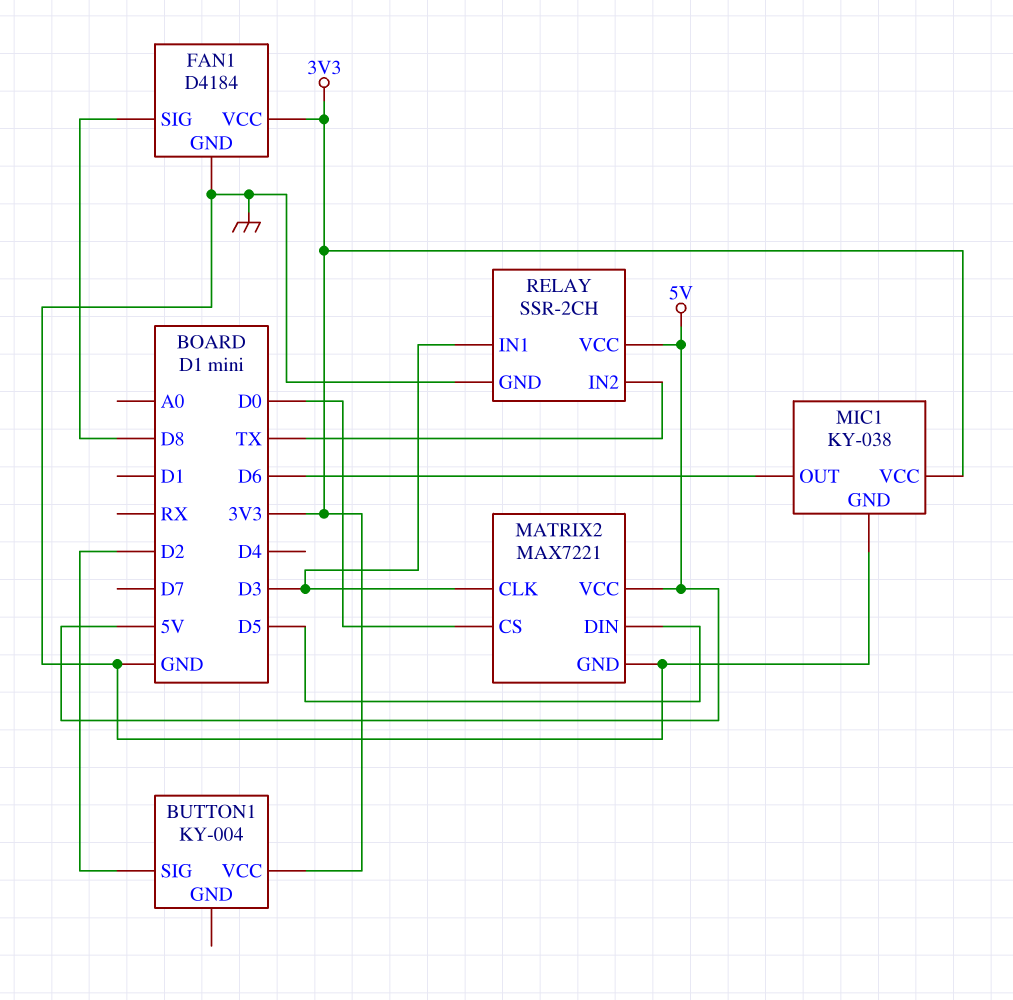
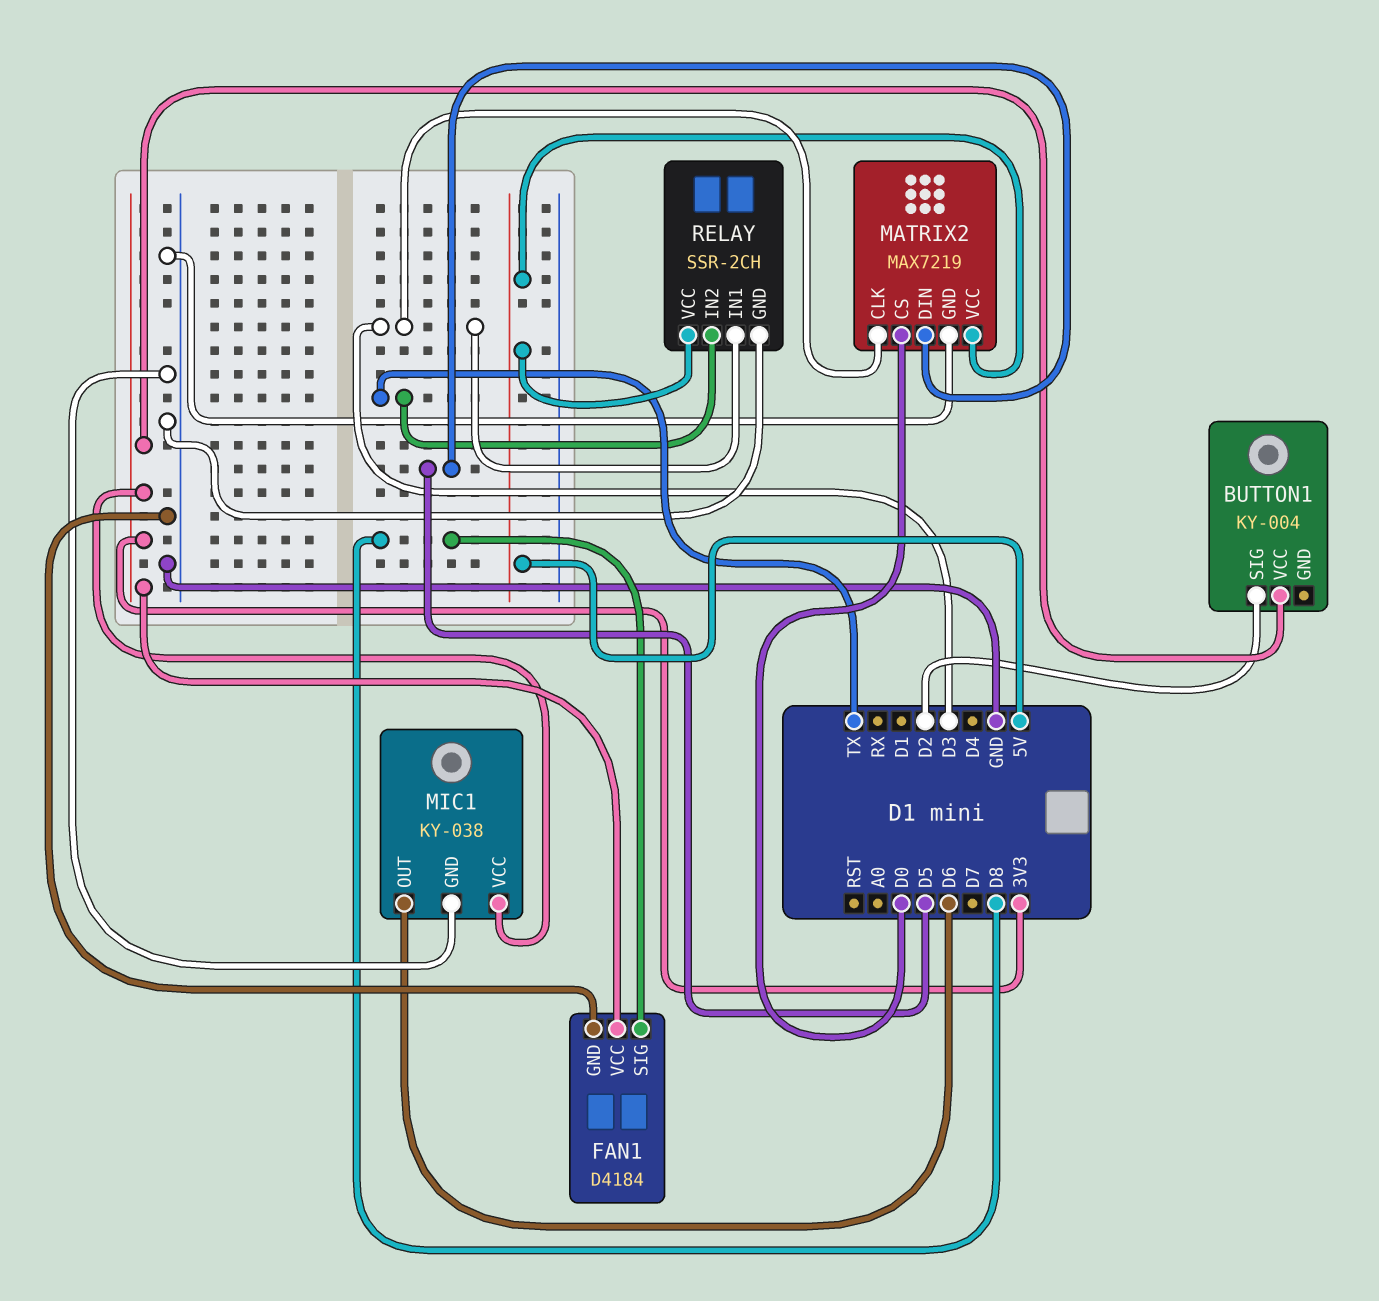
MATRIX2: MAX7221 -> MAX7219

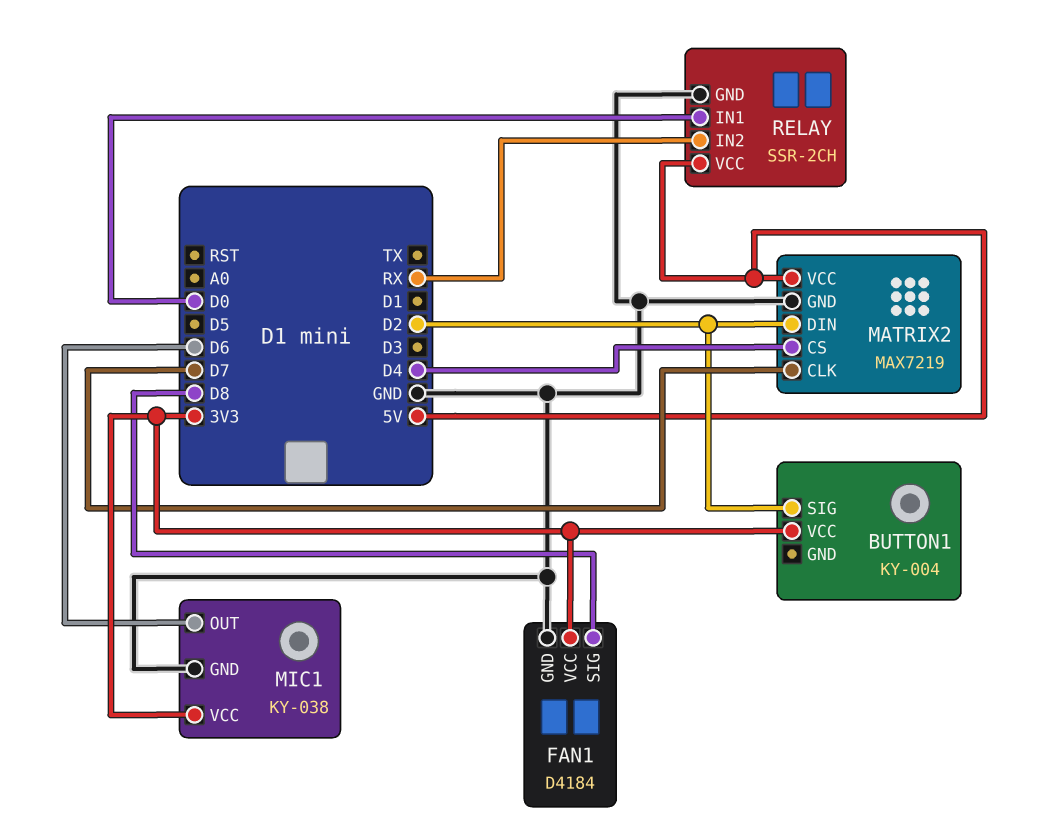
MATRIX2 pin CLK: D3 -> D7
MATRIX2 pin CS: D0 -> D4
MATRIX2 pin DIN: D5 -> D2
RELAY pin IN1: D3 -> D0
RELAY pin IN2: TX -> RX

